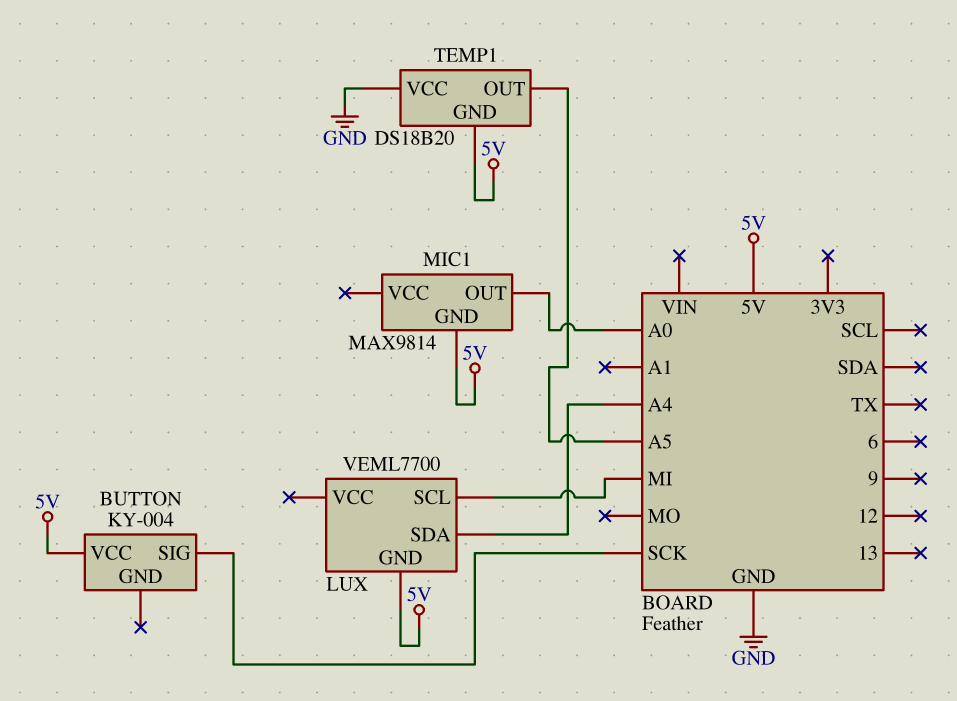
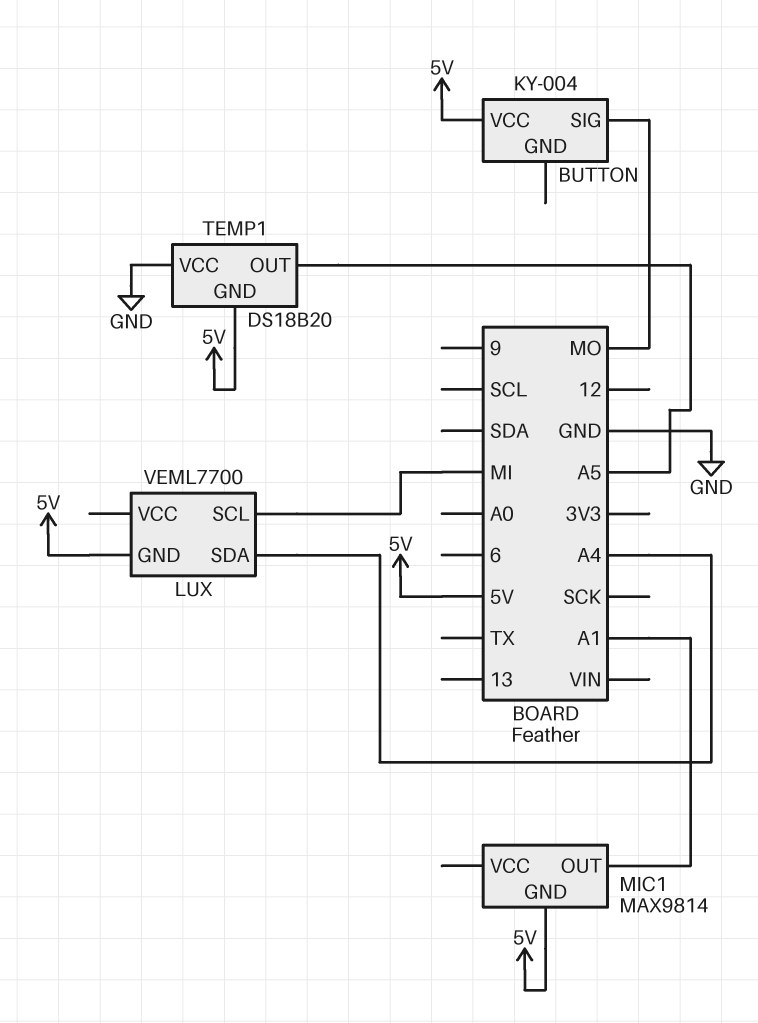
BUTTON pin SIG: SCK -> MO
MIC1 pin OUT: A0 -> A1

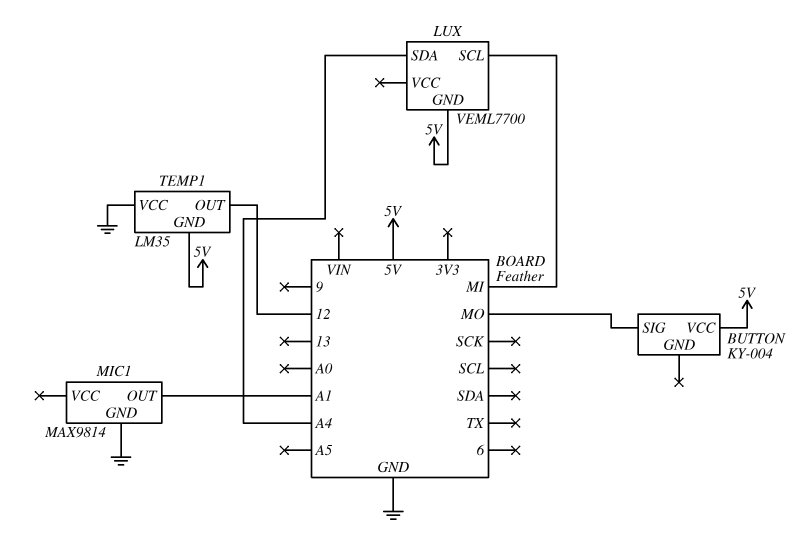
MIC1 pin GND: 5V -> GND
TEMP1: DS18B20 -> LM35
TEMP1 pin OUT: A5 -> 12

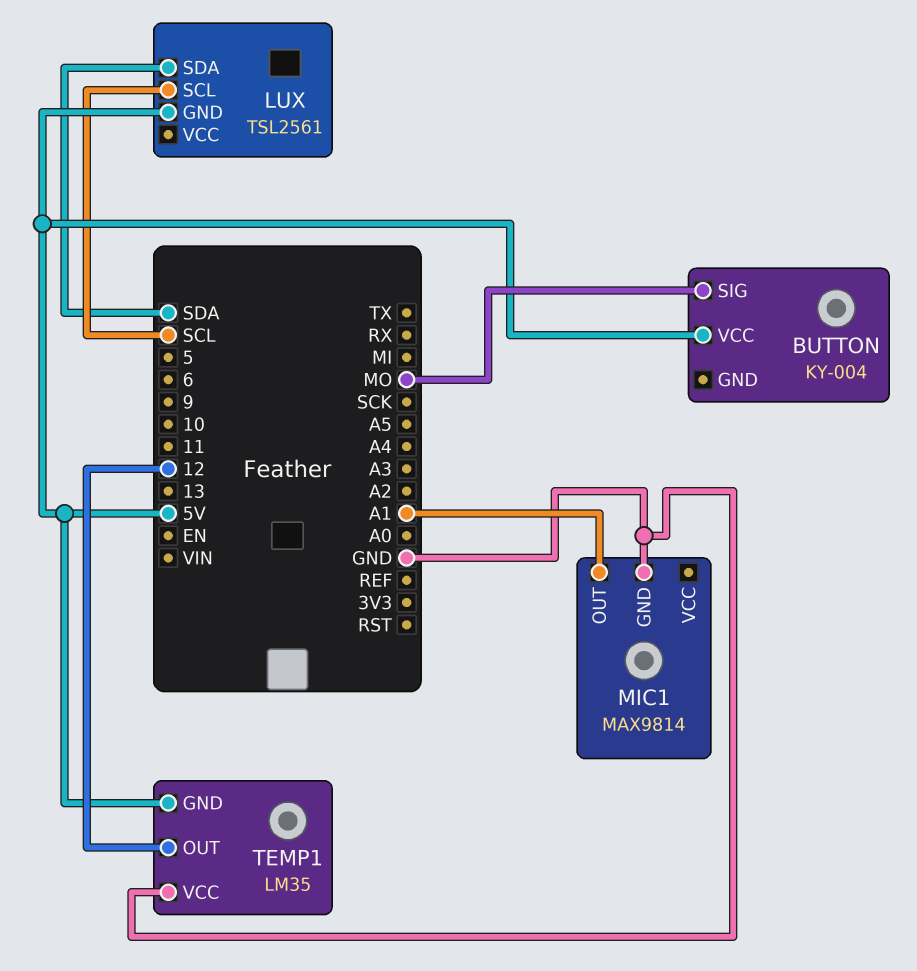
LUX: VEML7700 -> TSL2561
LUX pin SCL: MI -> SCL
LUX pin SDA: A4 -> SDA

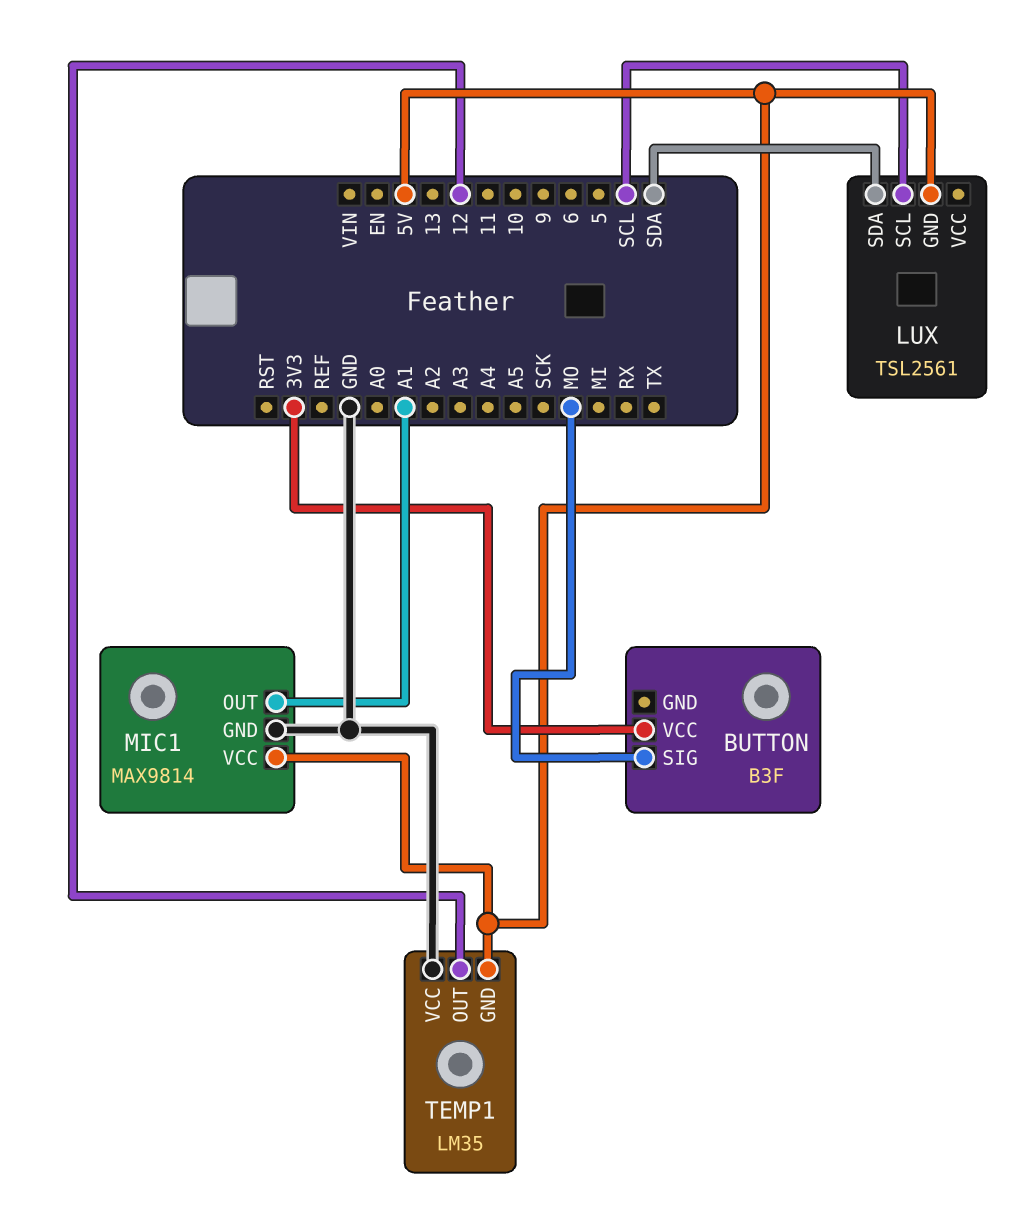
BUTTON: KY-004 -> B3F
BUTTON pin VCC: 5V -> 3V3
MIC1 pin VCC: none -> 5V

